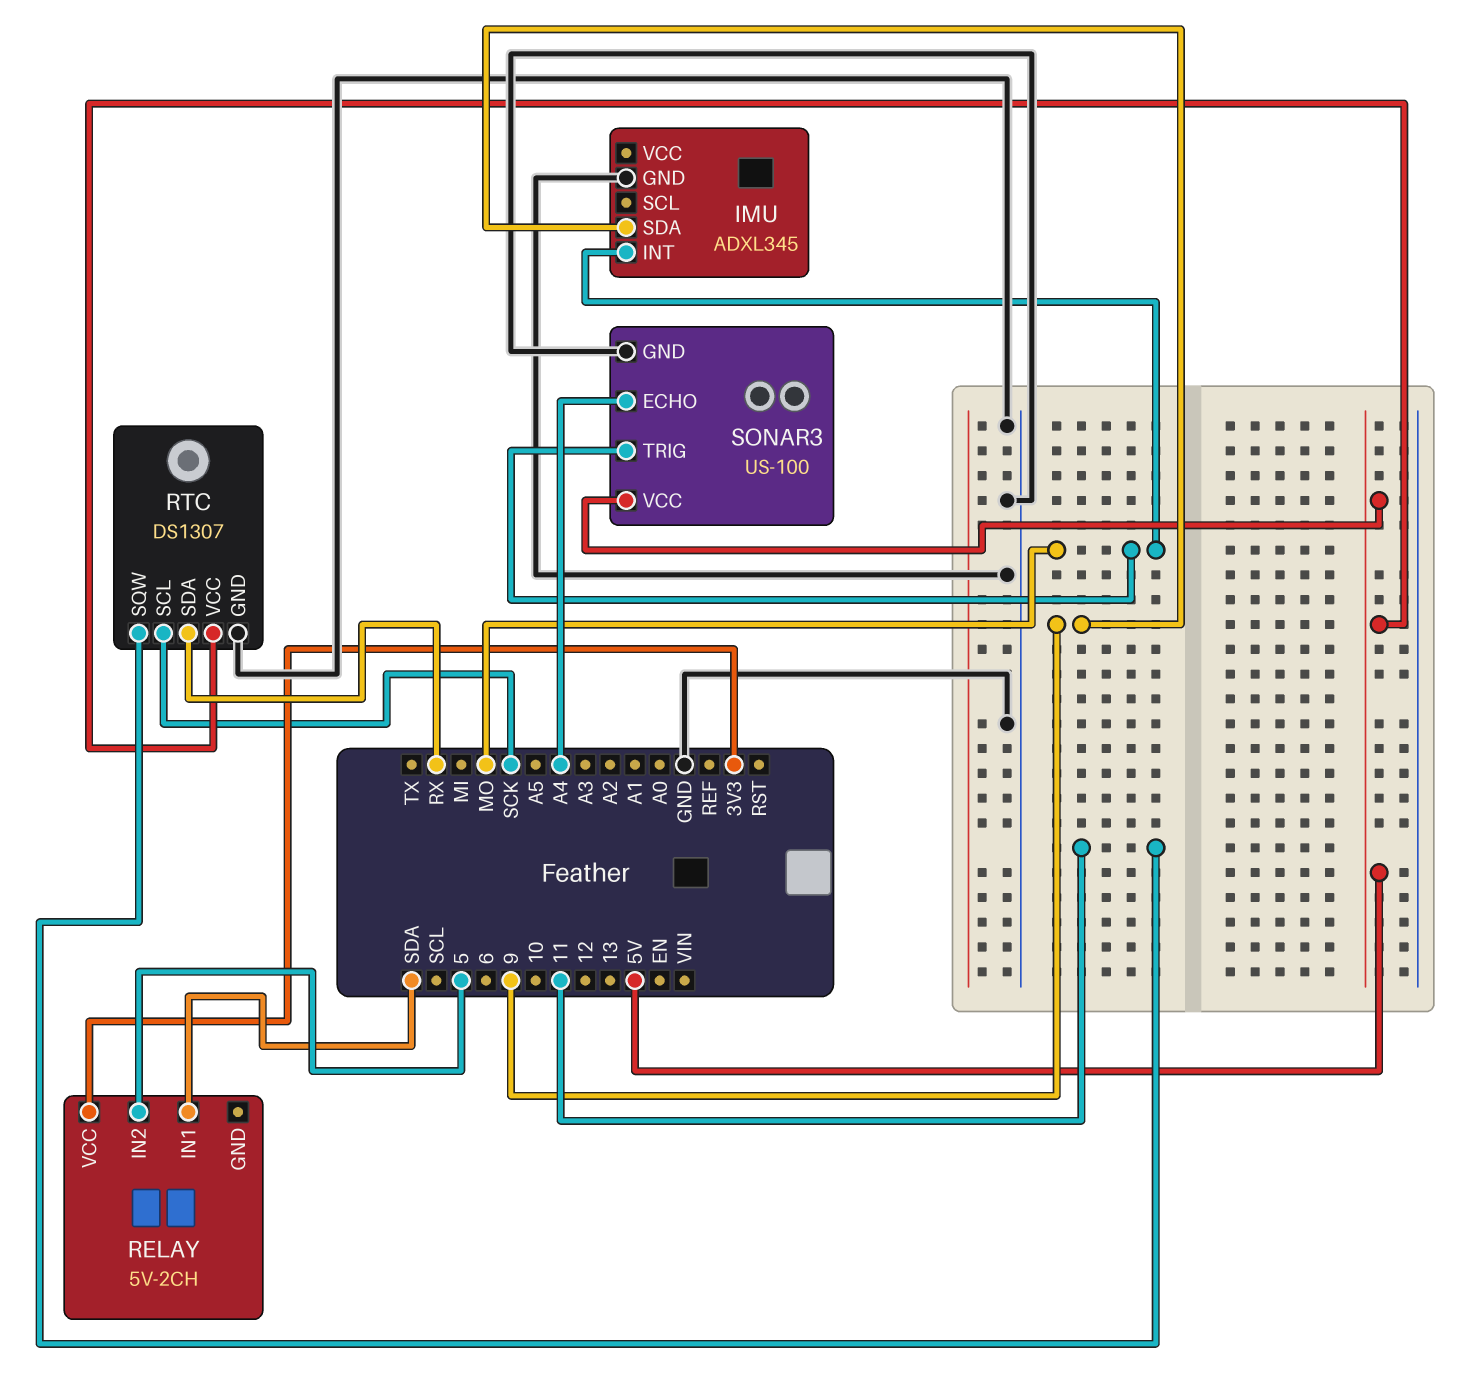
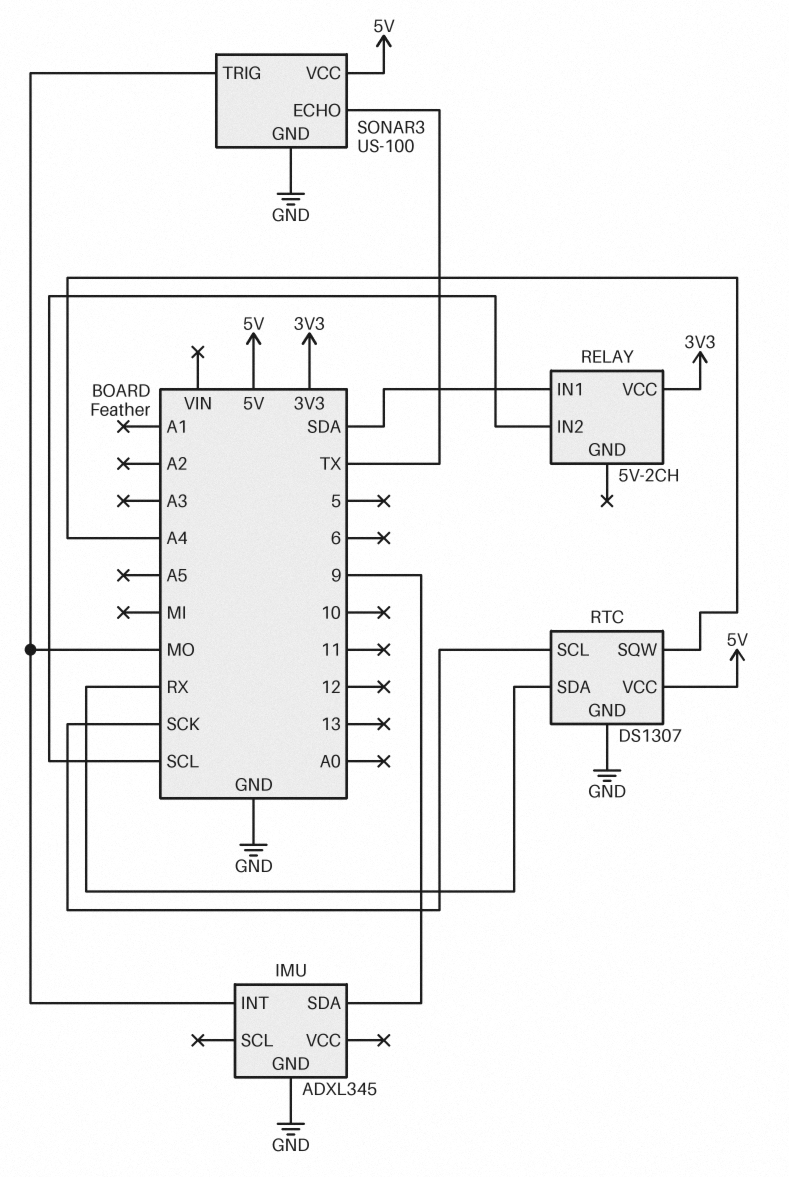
RELAY pin IN2: 5 -> SCL
RTC pin SQW: 11 -> A4
SONAR3 pin ECHO: A4 -> TX

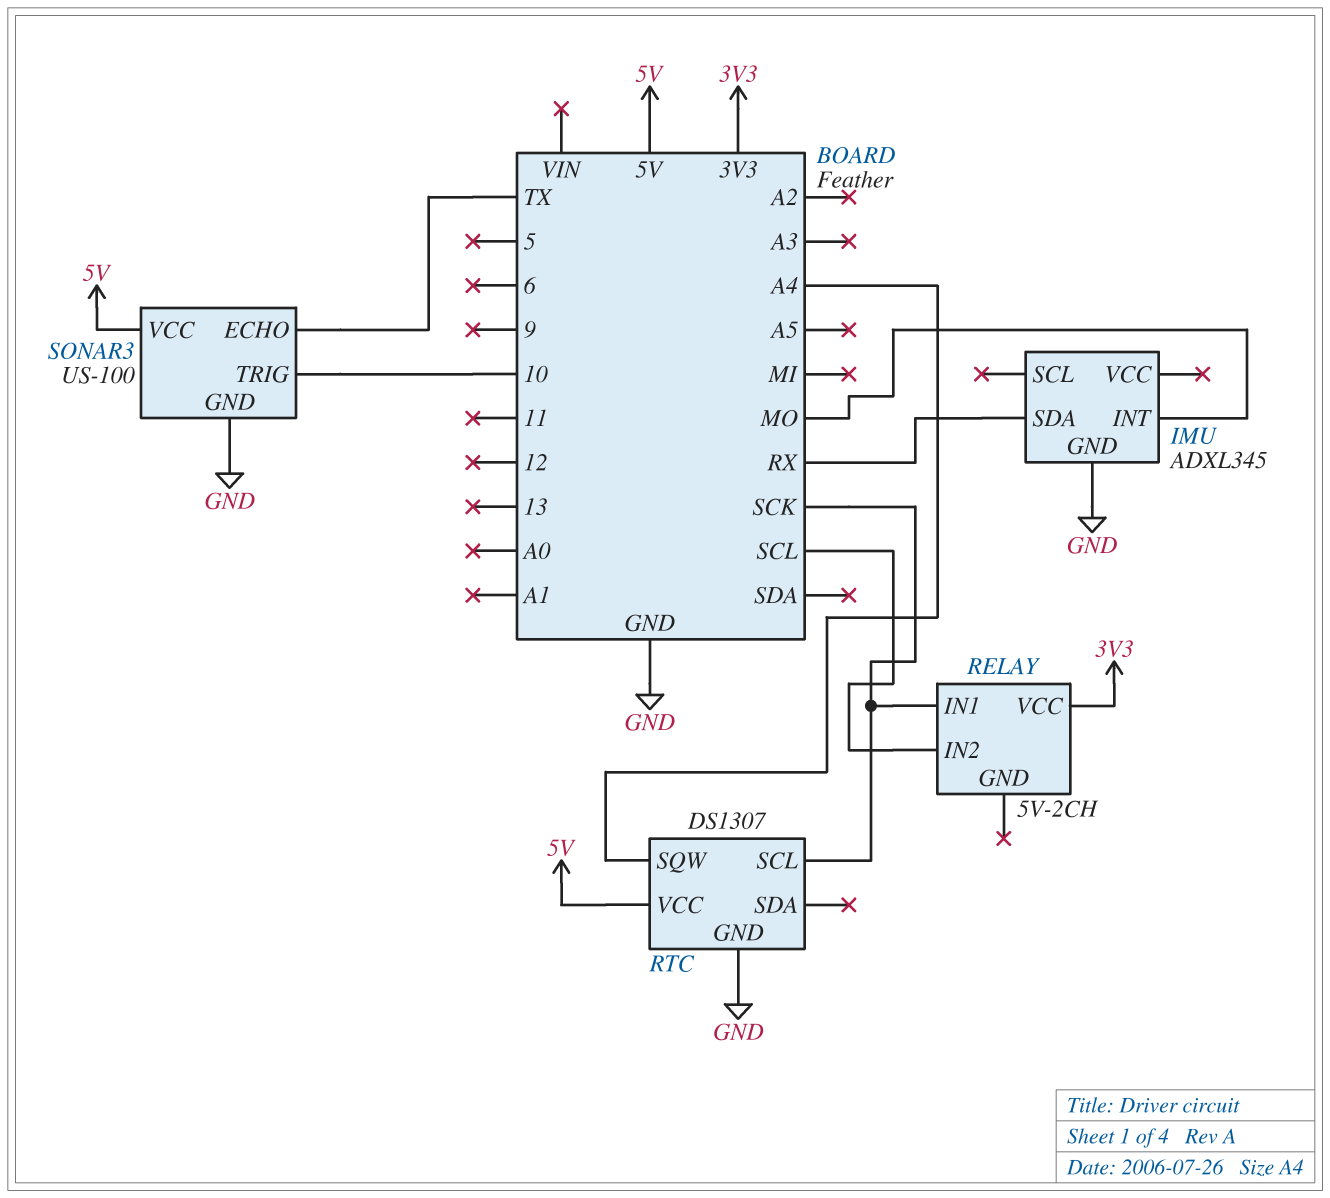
IMU pin SDA: 9 -> RX
RELAY pin IN1: SDA -> SCK
RTC pin SDA: RX -> none
SONAR3 pin TRIG: MO -> 10

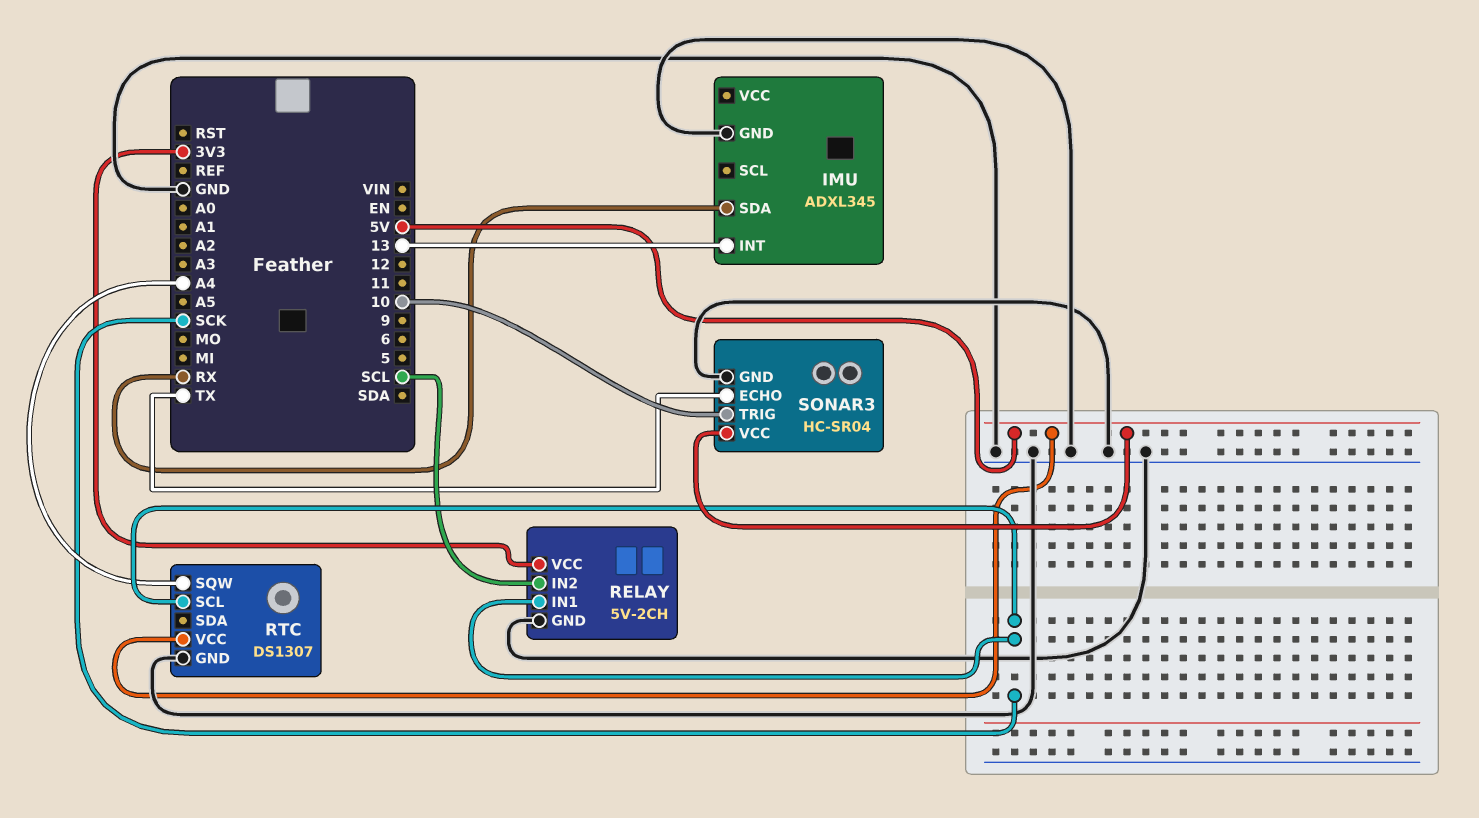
IMU pin INT: MO -> 13
RELAY pin GND: none -> GND
SONAR3: US-100 -> HC-SR04

